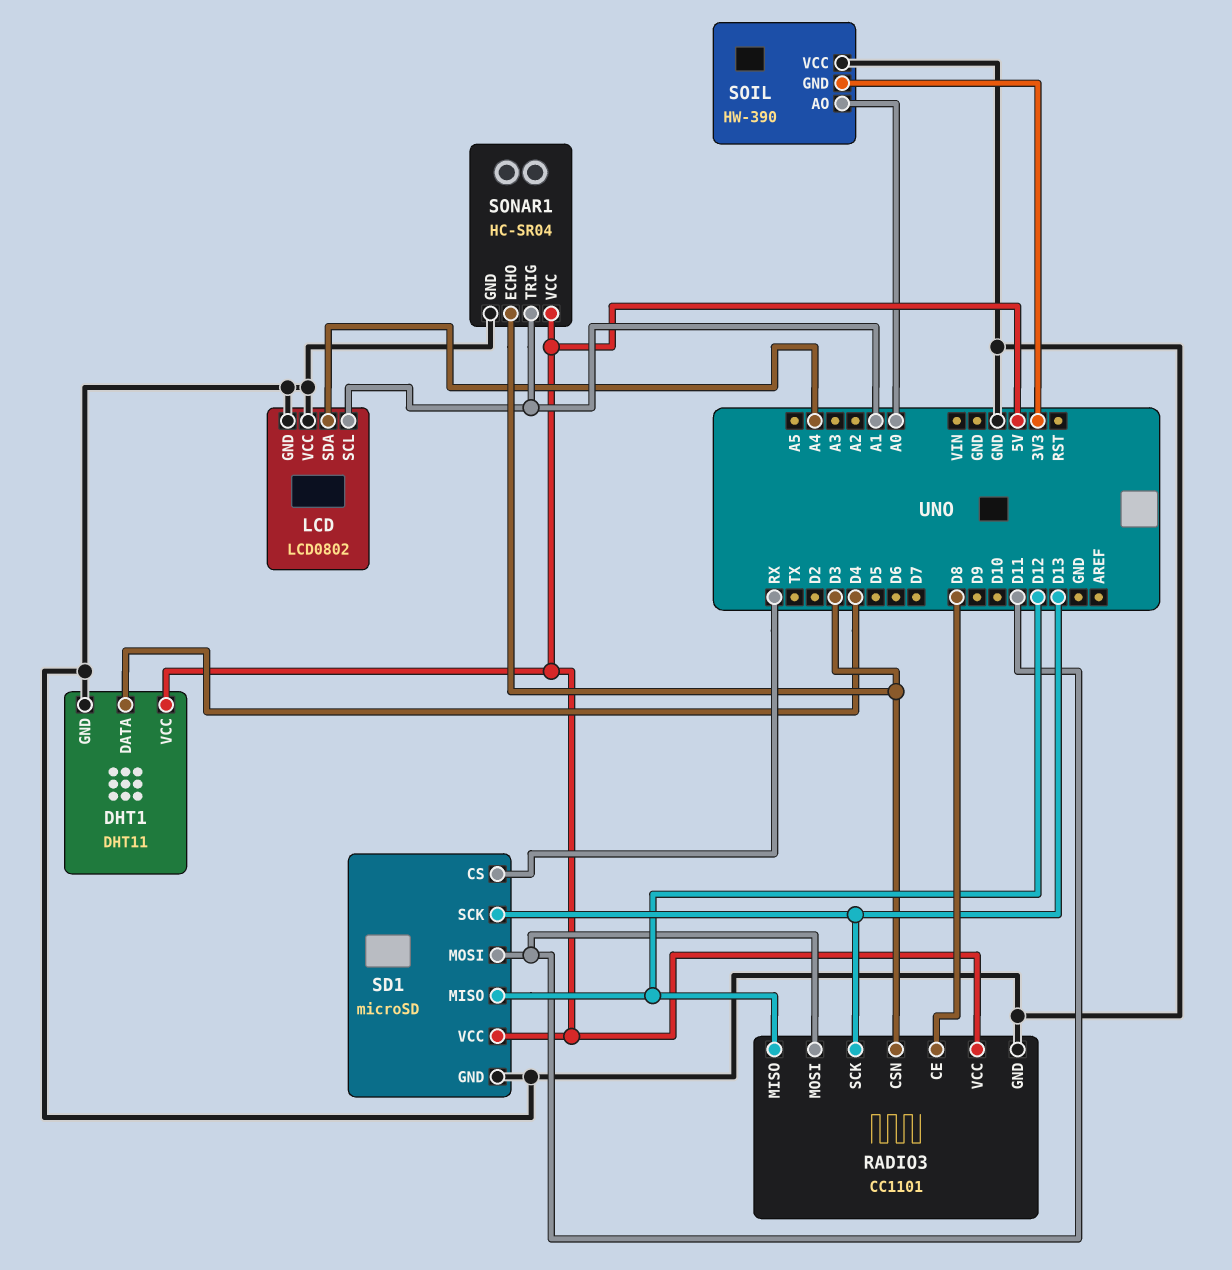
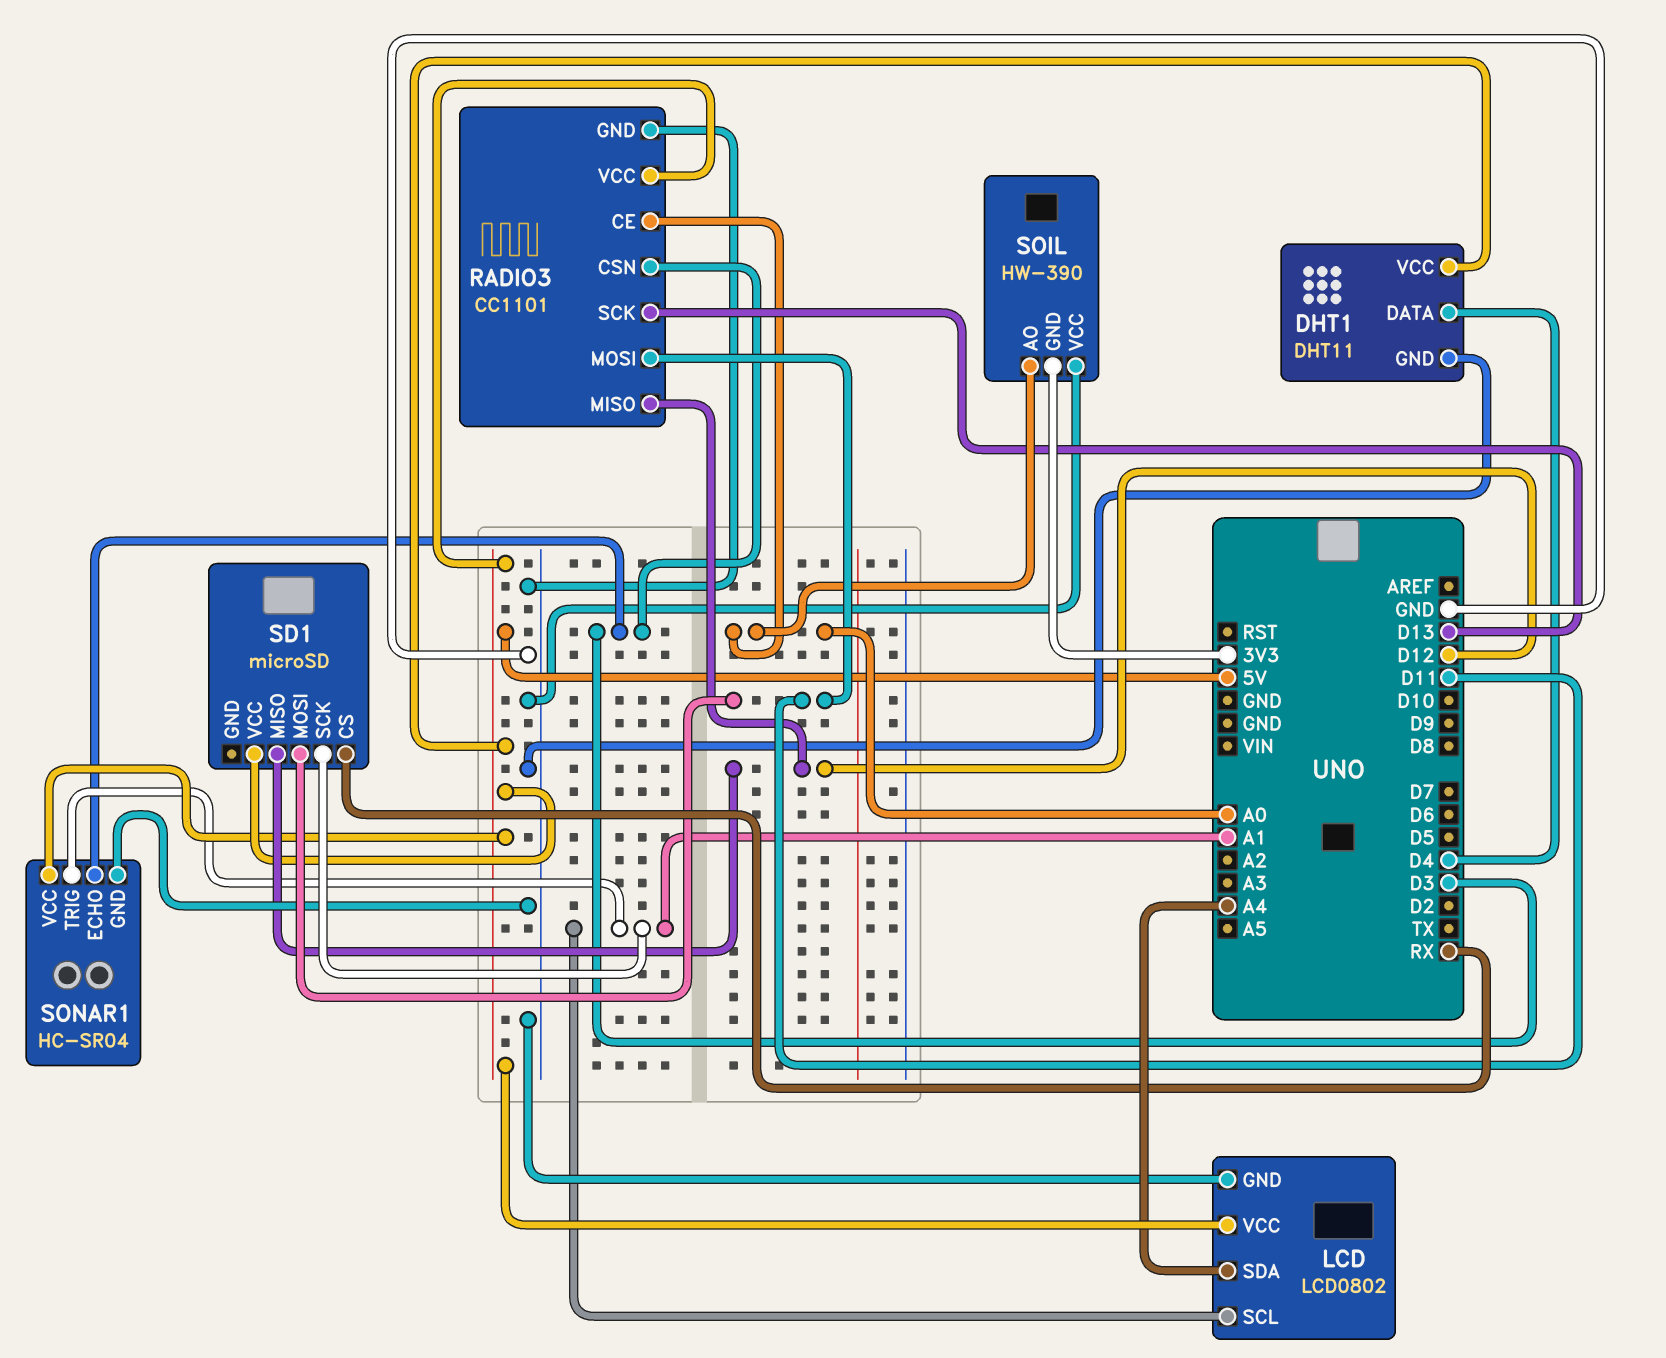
LCD pin VCC: GND -> 5V
RADIO3 pin CE: D8 -> A0
SD1 pin GND: GND -> none
SD1 pin SCK: D13 -> A1

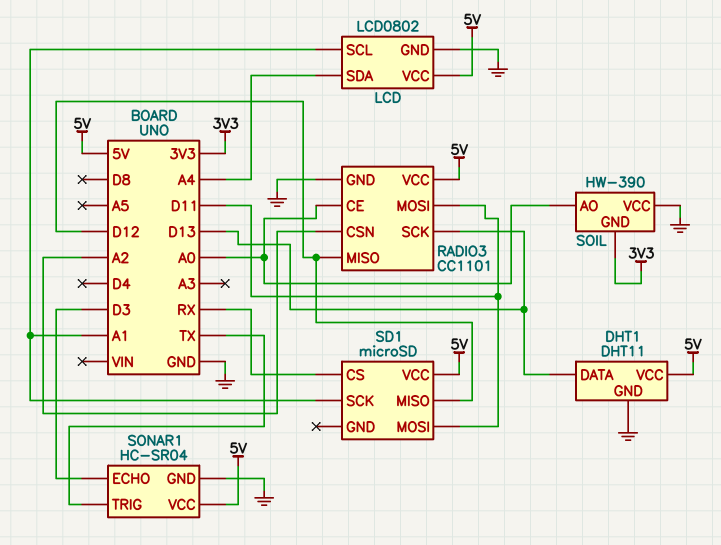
DHT1 pin DATA: D4 -> D13
RADIO3 pin CSN: D3 -> A2
SONAR1 pin TRIG: A1 -> TX

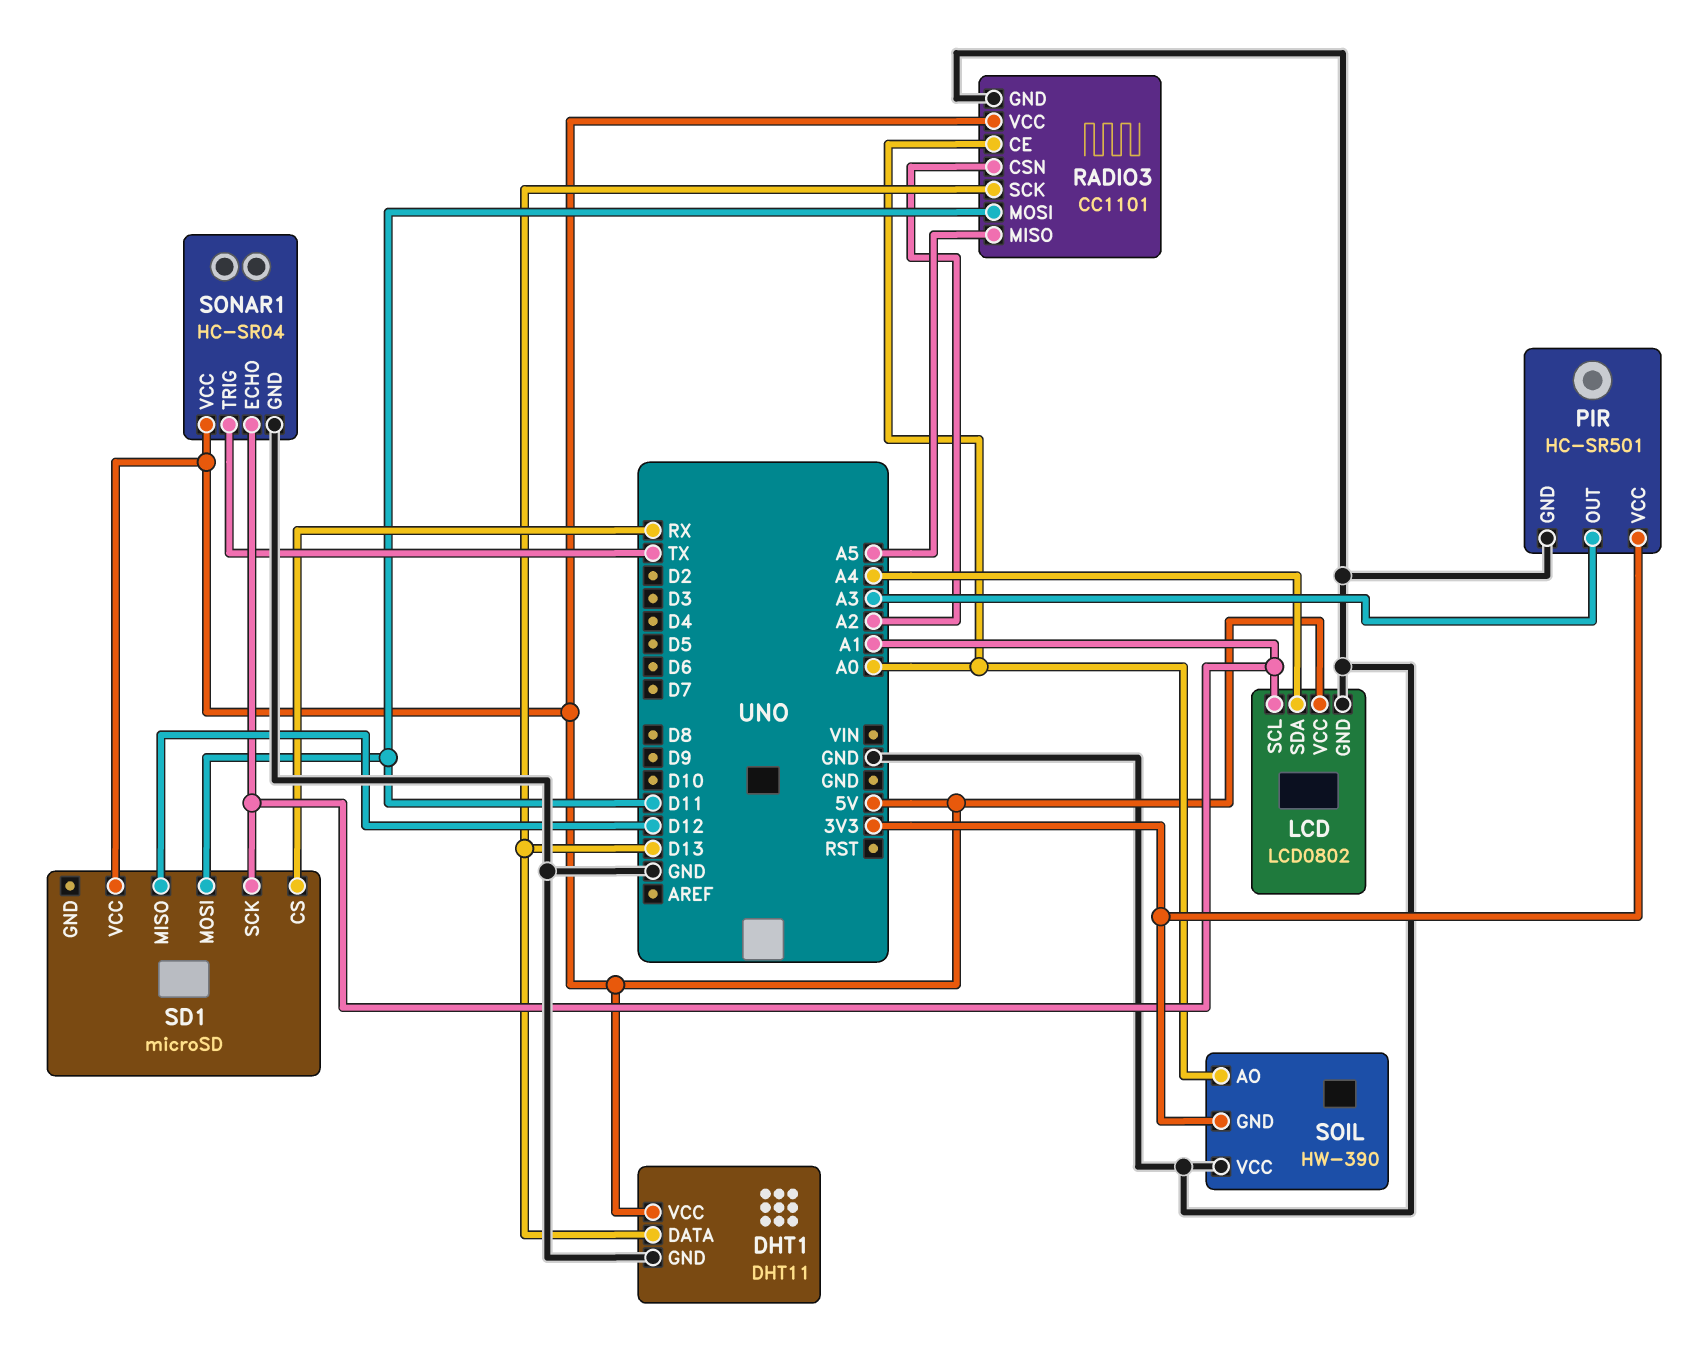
PIR: none -> HC-SR501
PIR pin GND: none -> GND
PIR pin OUT: none -> A3
PIR pin VCC: none -> 3V3
RADIO3 pin MISO: D12 -> A5
SONAR1 pin ECHO: D3 -> A1

